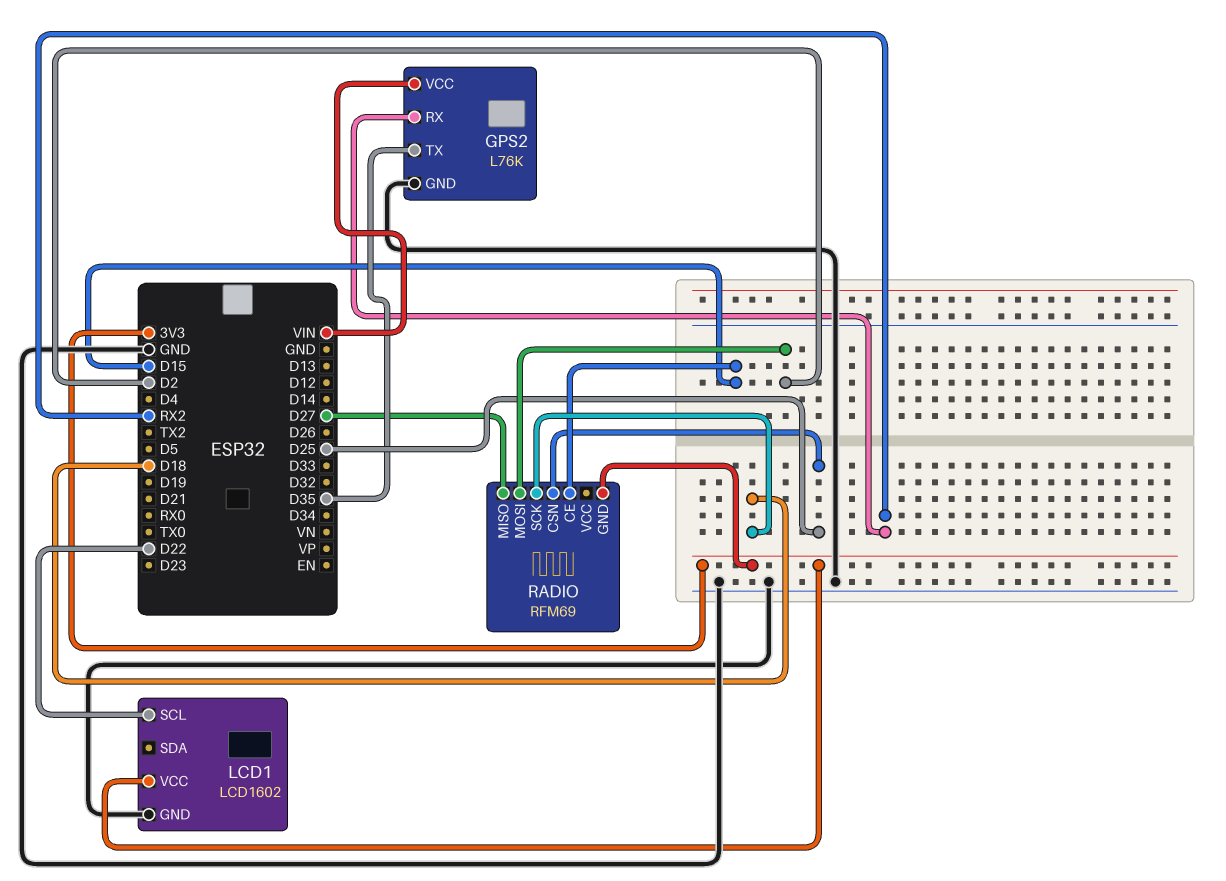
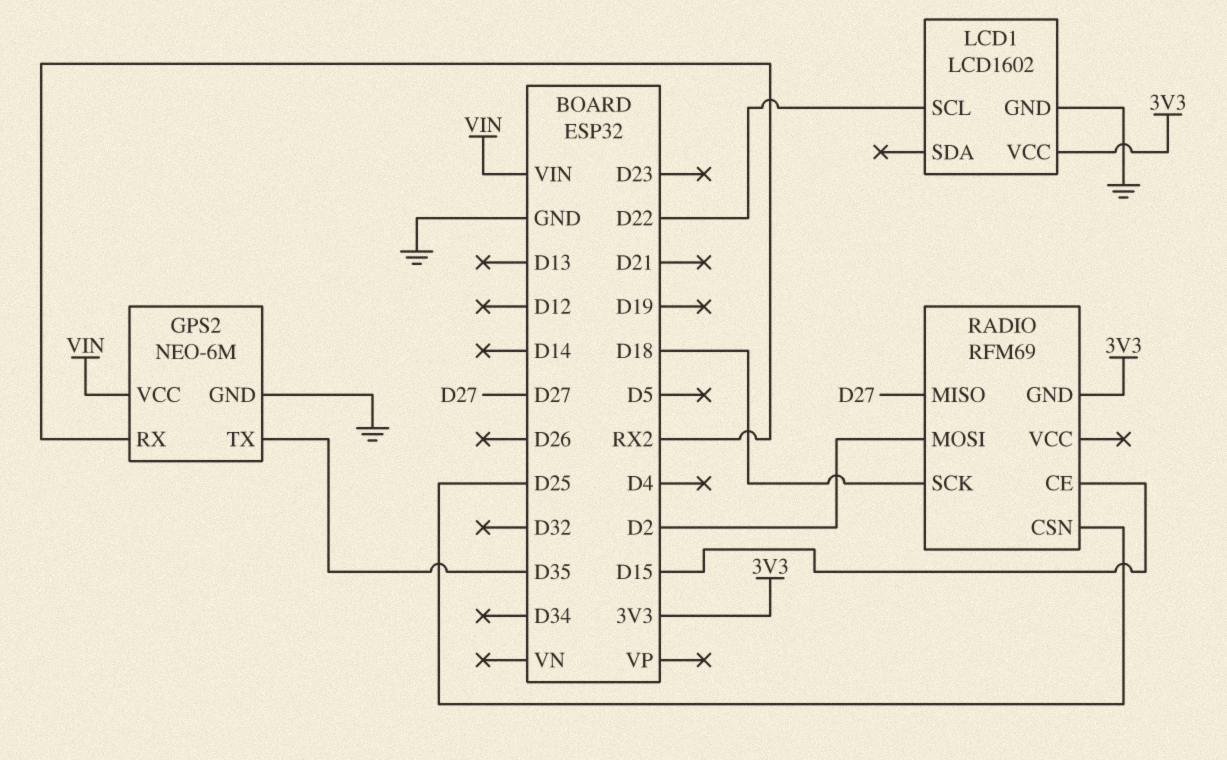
GPS2: L76K -> NEO-6M

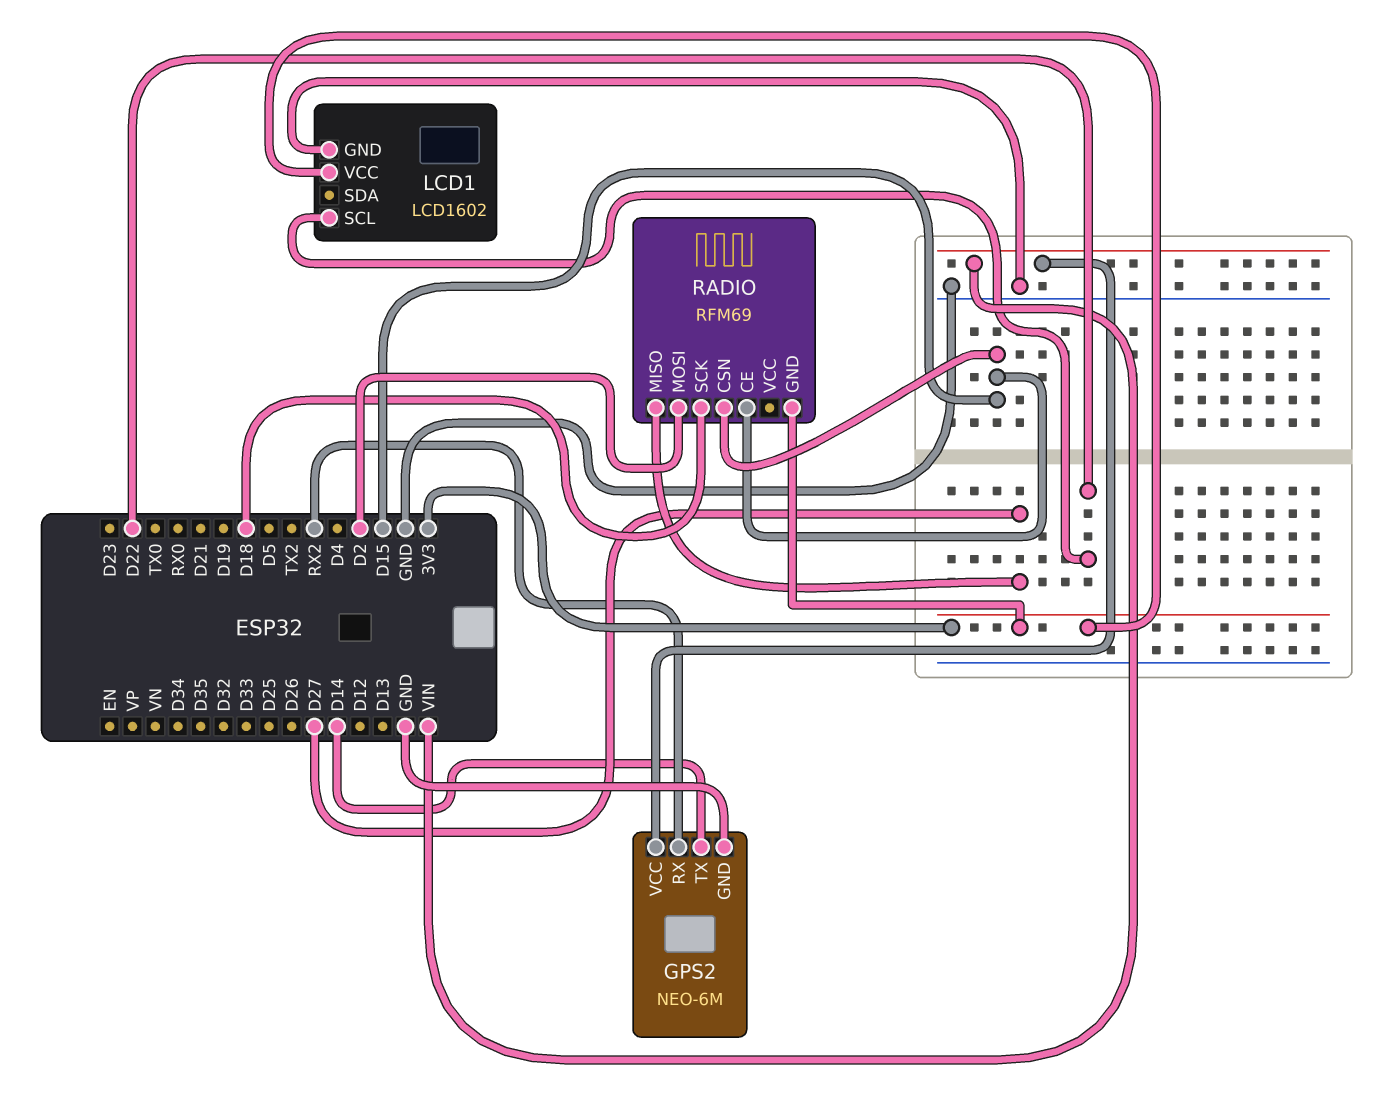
GPS2 pin TX: D35 -> D14
RADIO pin CSN: D25 -> D15

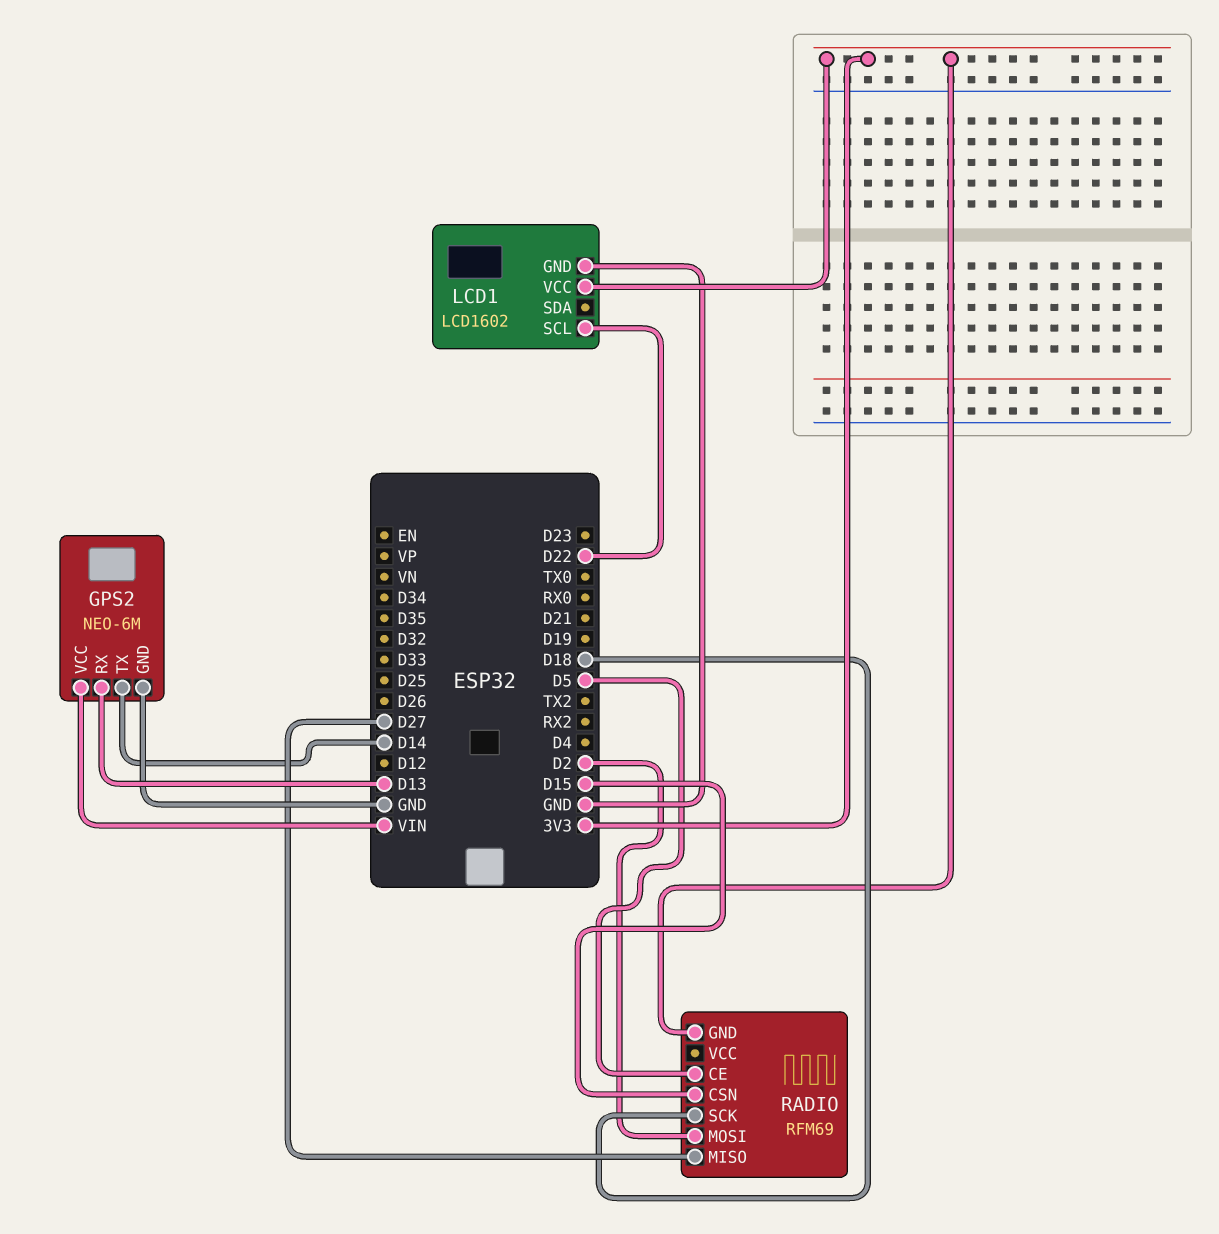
GPS2 pin RX: RX2 -> D13
RADIO pin CE: D15 -> D5

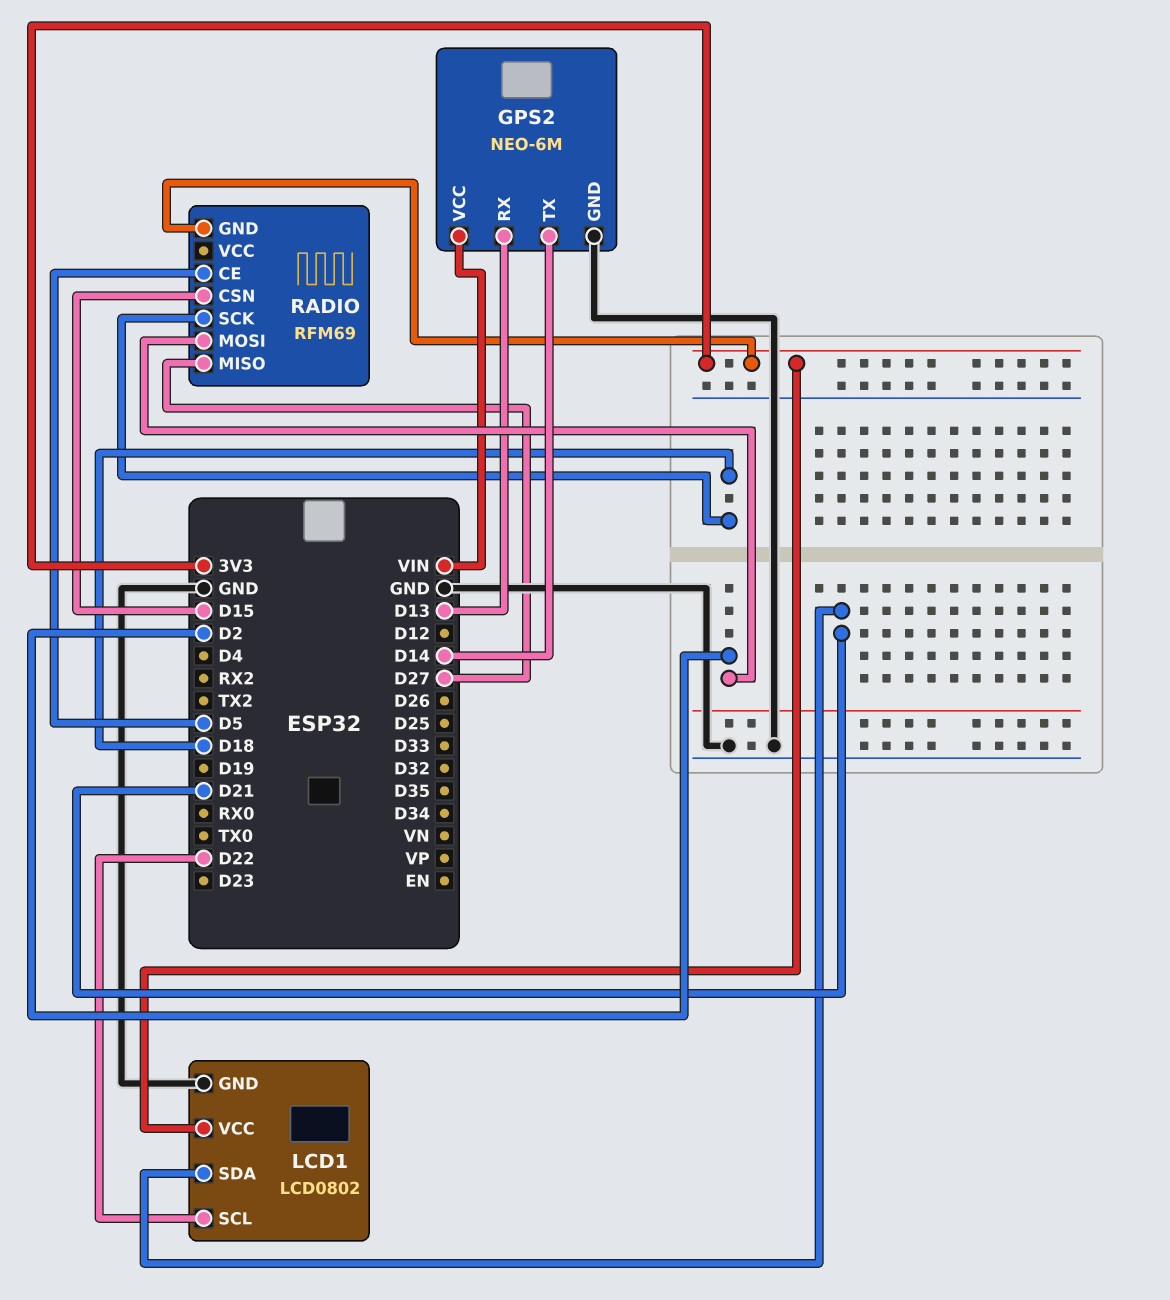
LCD1: LCD1602 -> LCD0802
LCD1 pin SDA: none -> D21

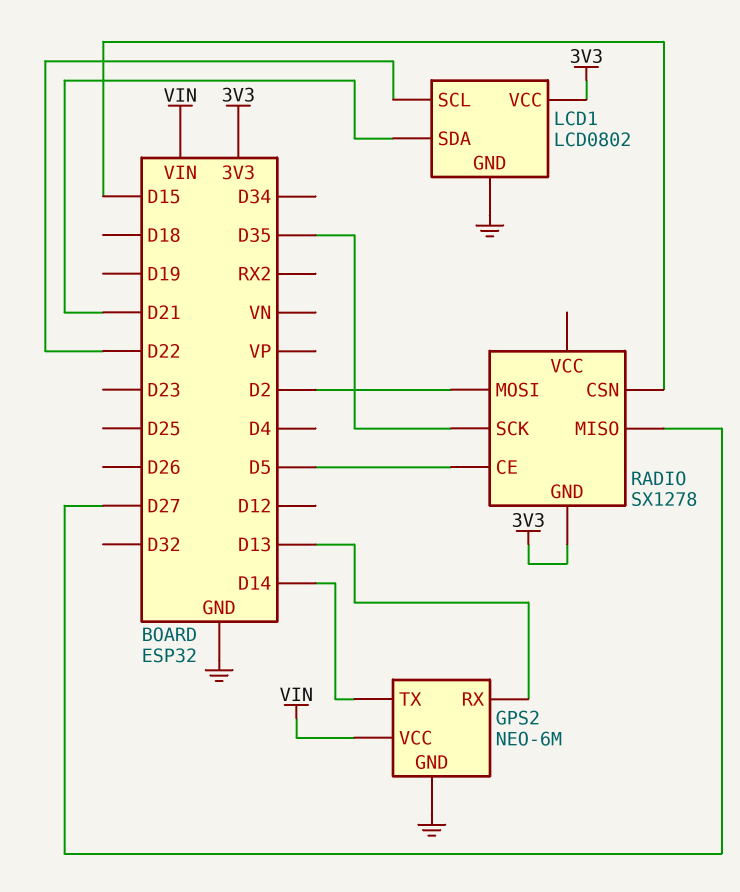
RADIO: RFM69 -> SX1278
RADIO pin SCK: D18 -> D35

